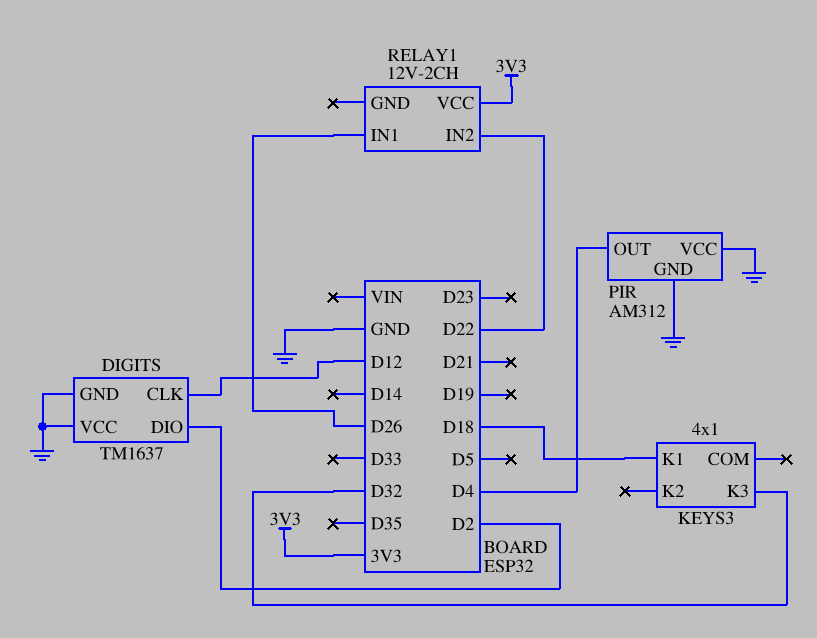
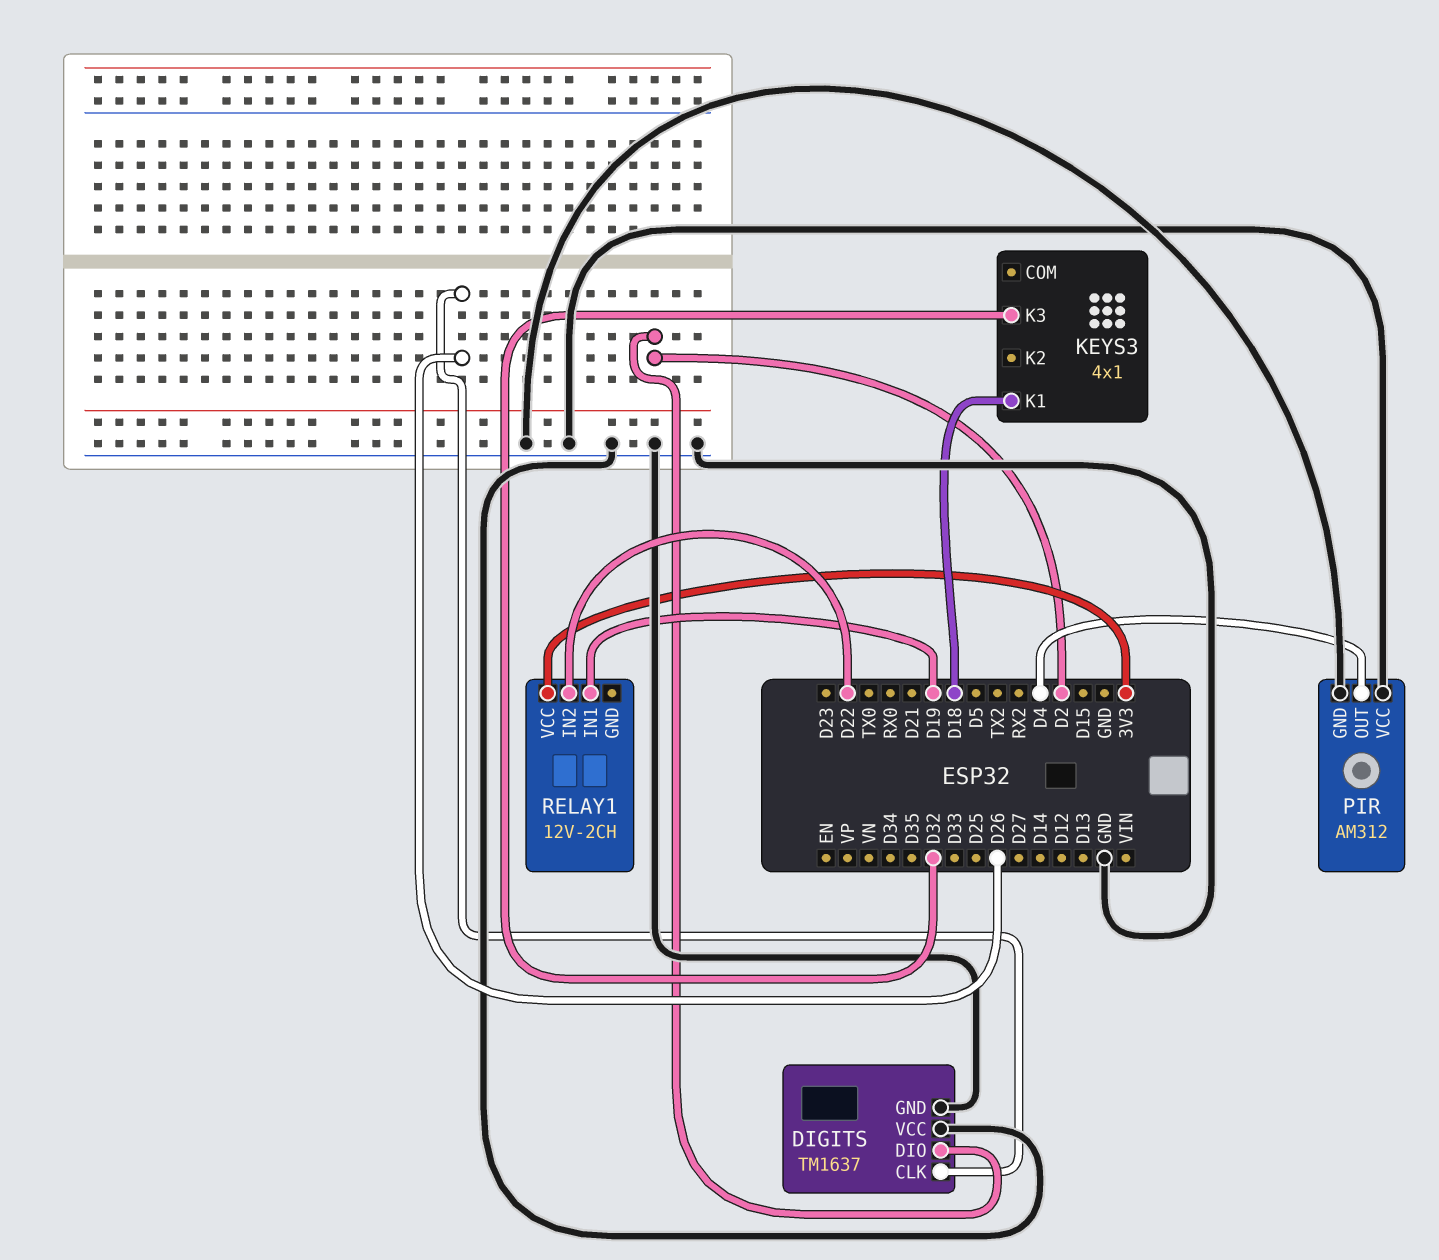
DIGITS pin CLK: D12 -> D26
RELAY1 pin IN1: D26 -> D19

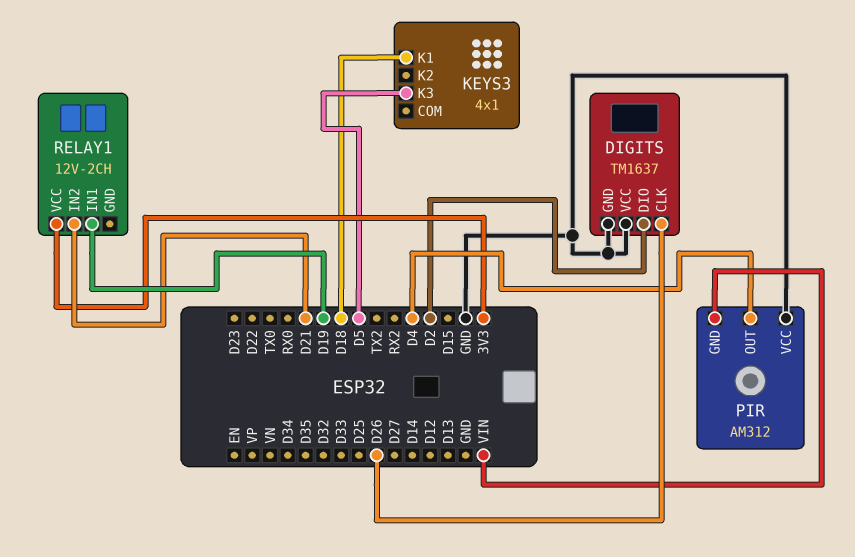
KEYS3 pin K3: D32 -> D5
PIR pin GND: GND -> VIN
RELAY1 pin IN2: D22 -> D21

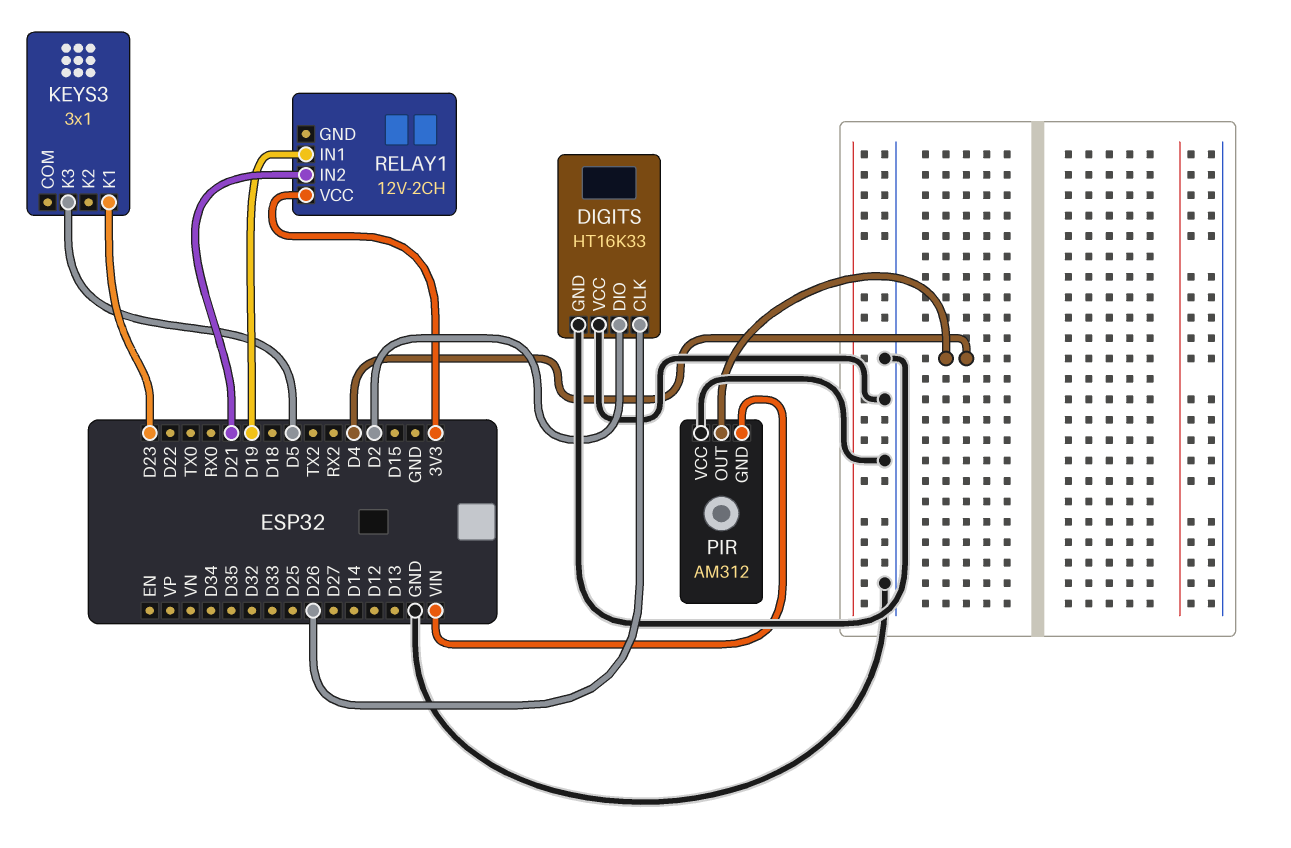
DIGITS: TM1637 -> HT16K33
KEYS3: 4x1 -> 3x1
KEYS3 pin K1: D18 -> D23

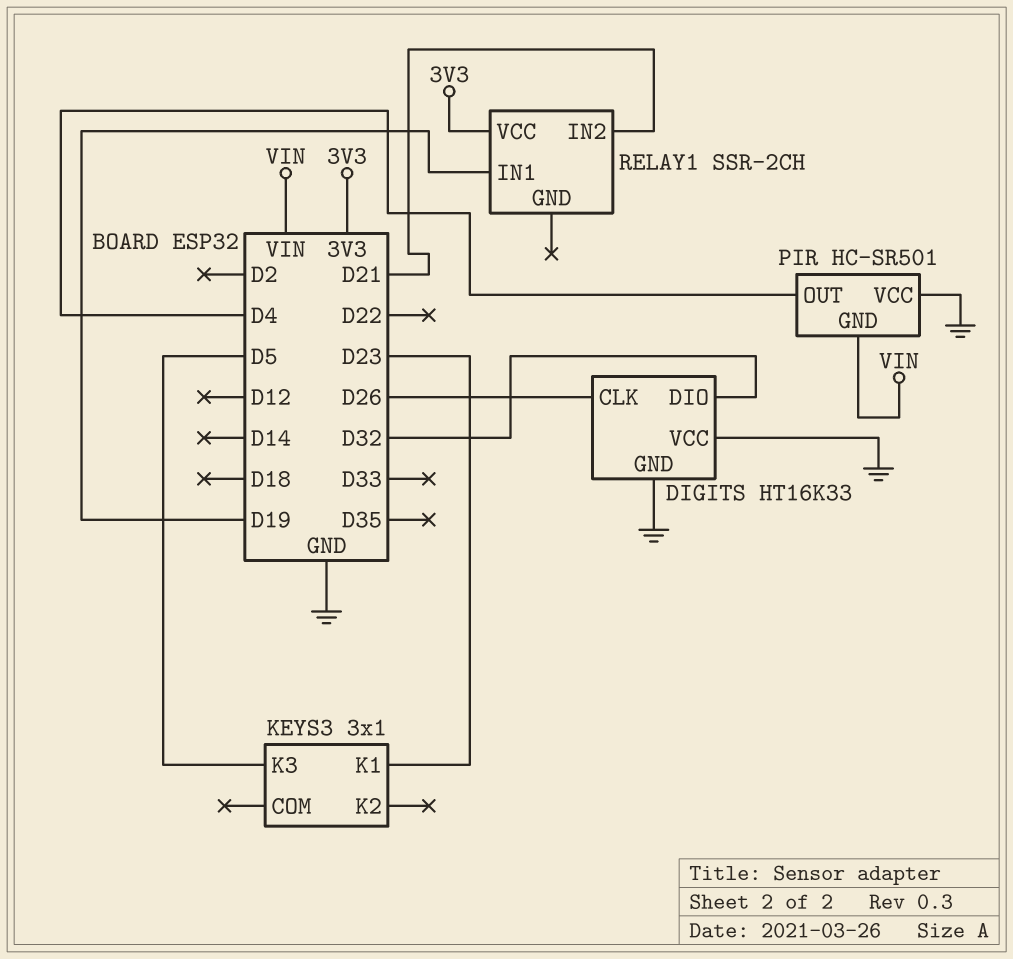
DIGITS pin DIO: D2 -> D32
PIR: AM312 -> HC-SR501
RELAY1: 12V-2CH -> SSR-2CH

